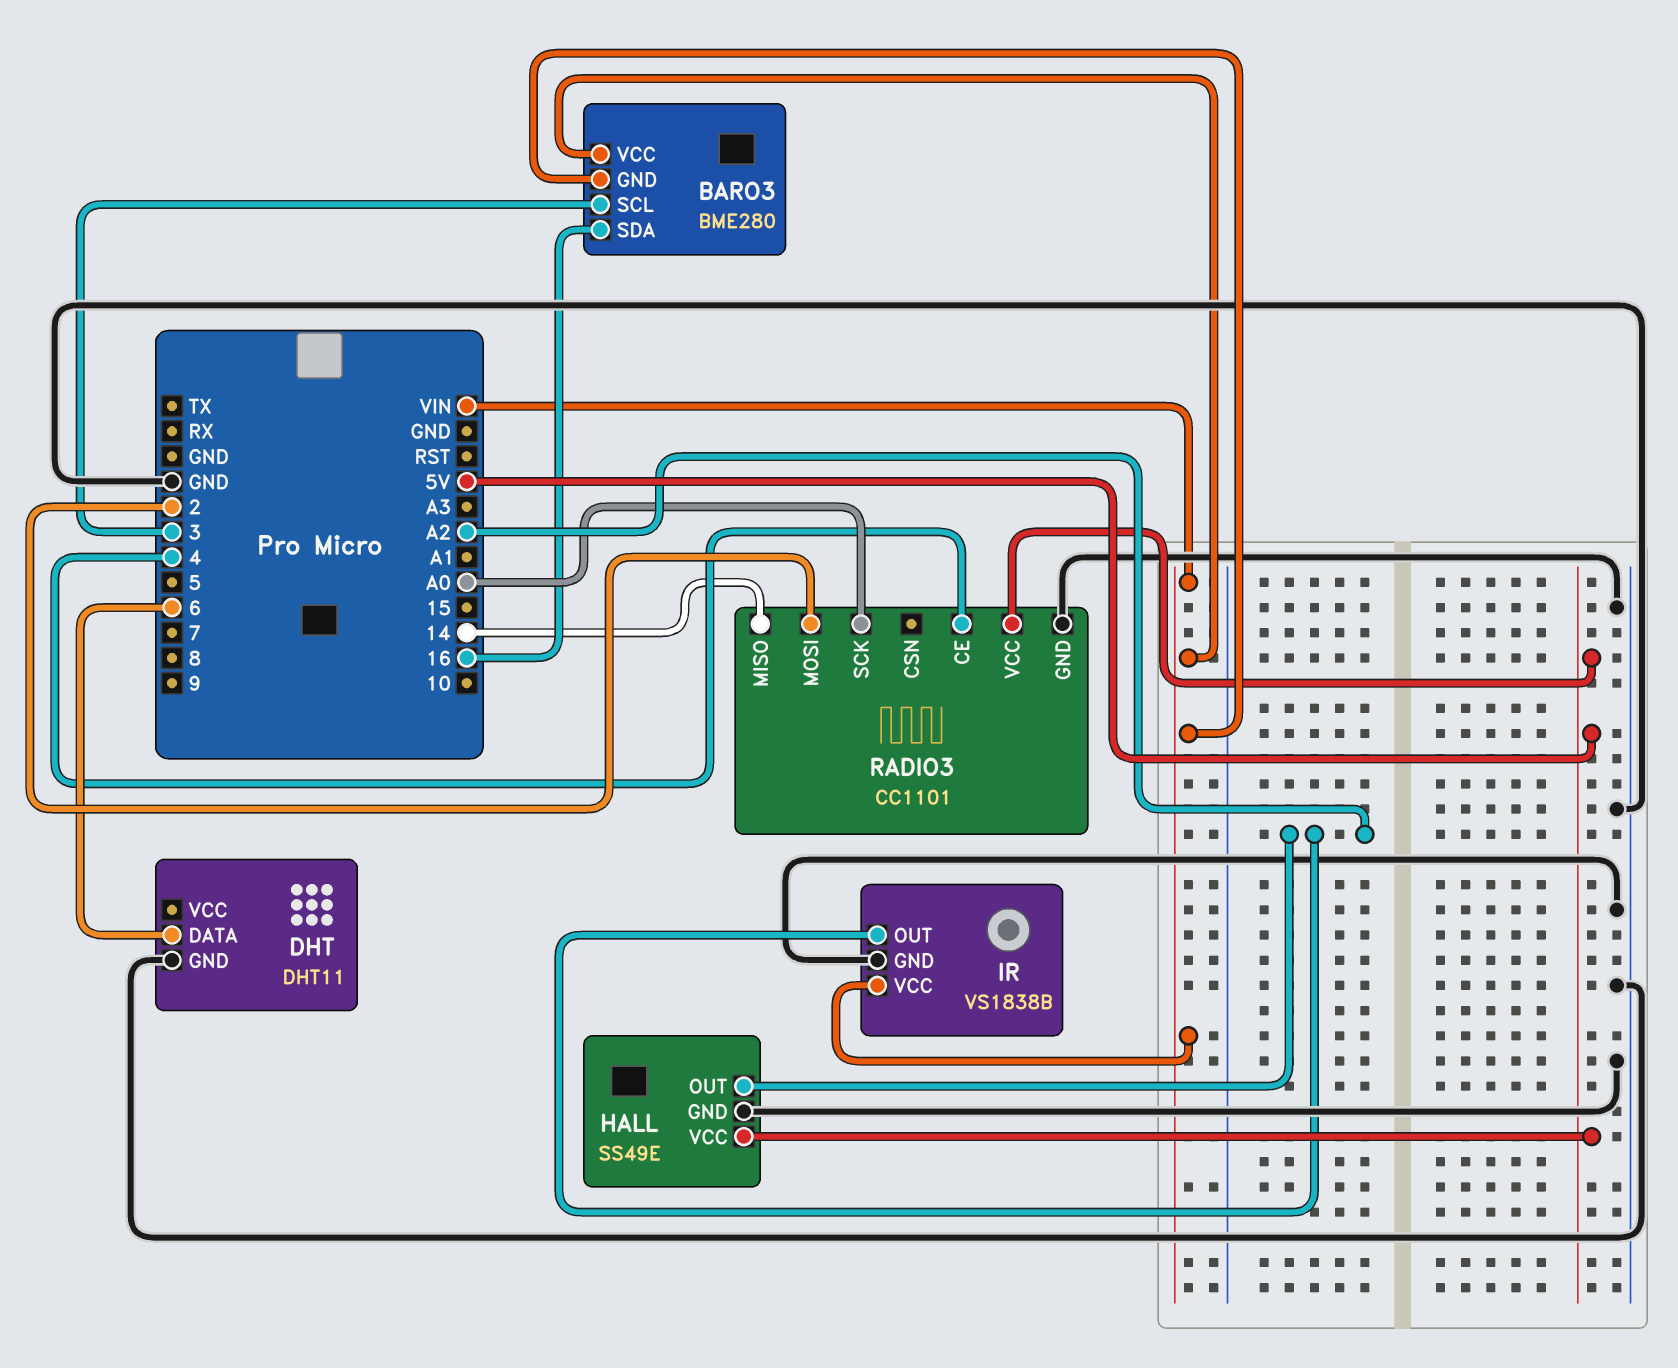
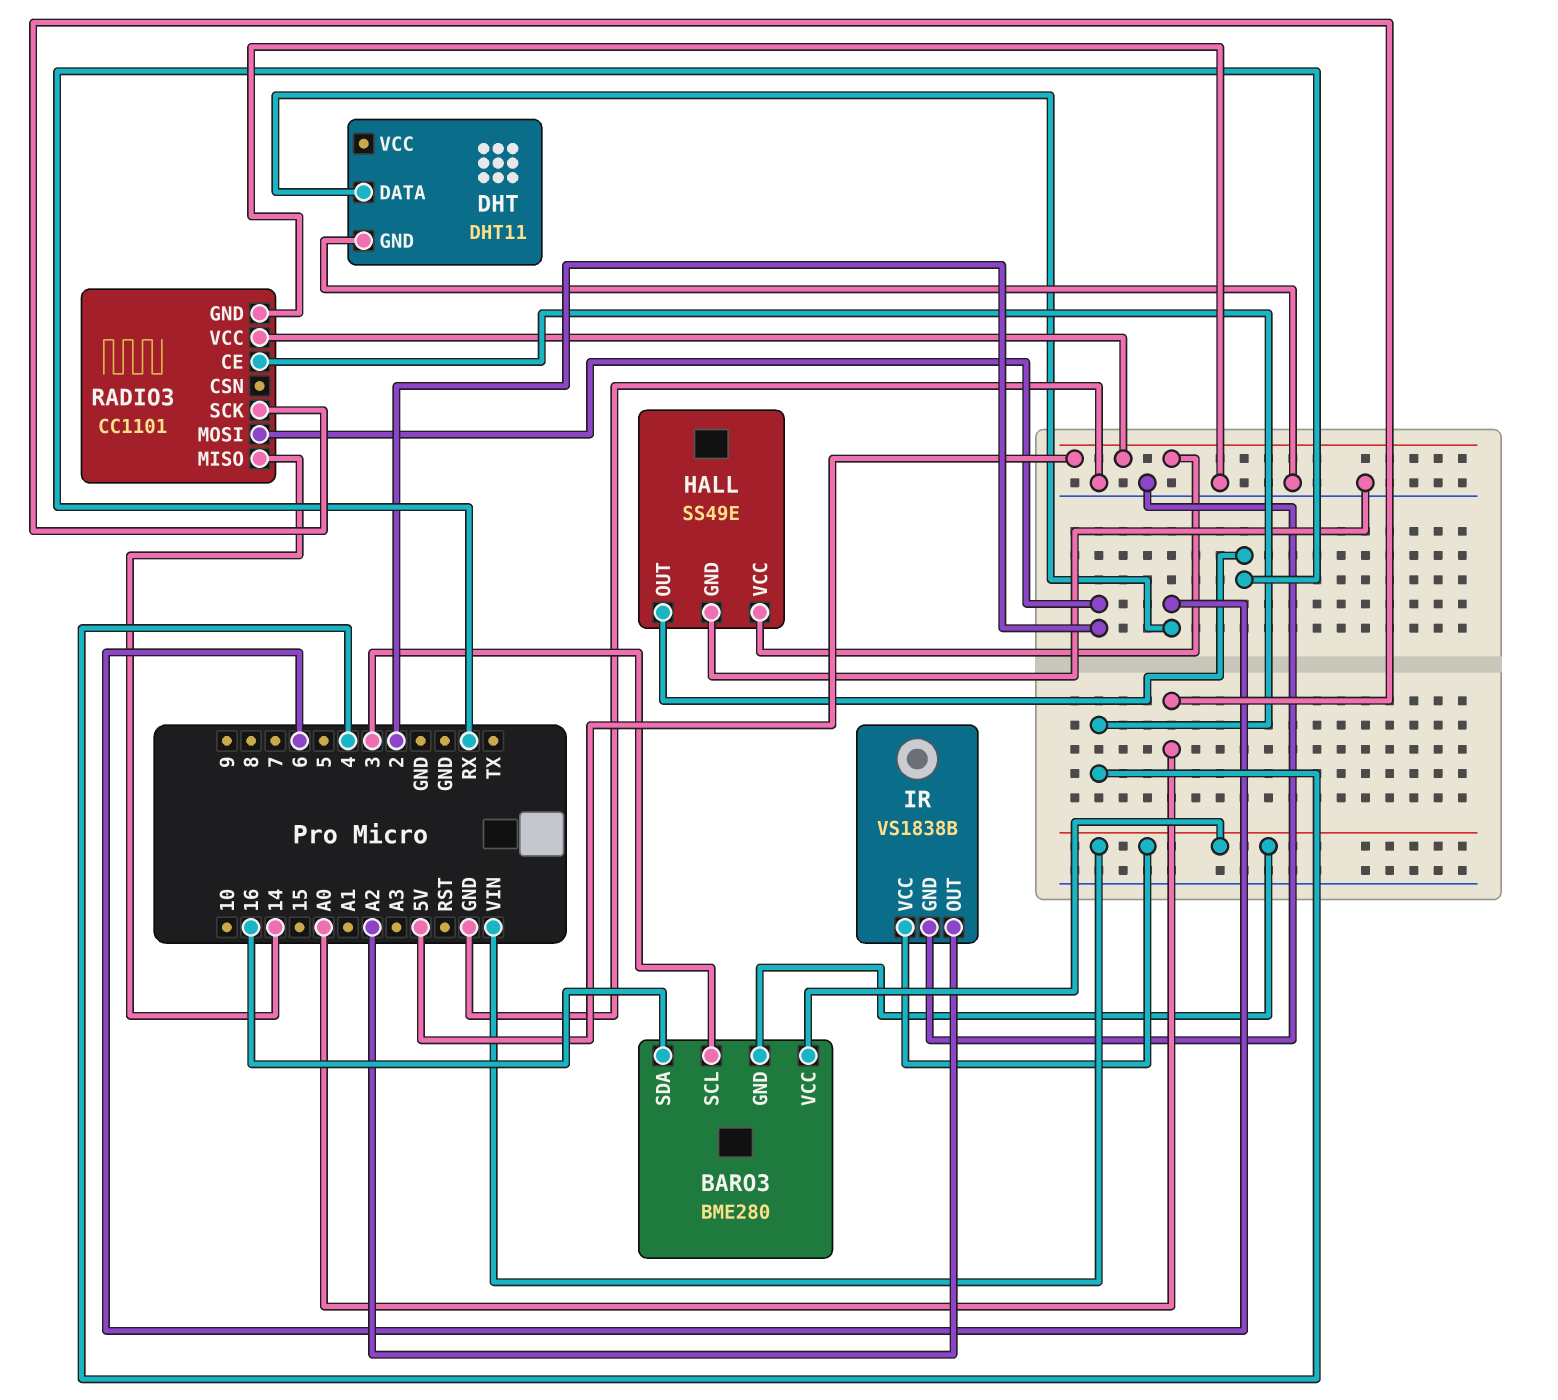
HALL pin OUT: A2 -> RX

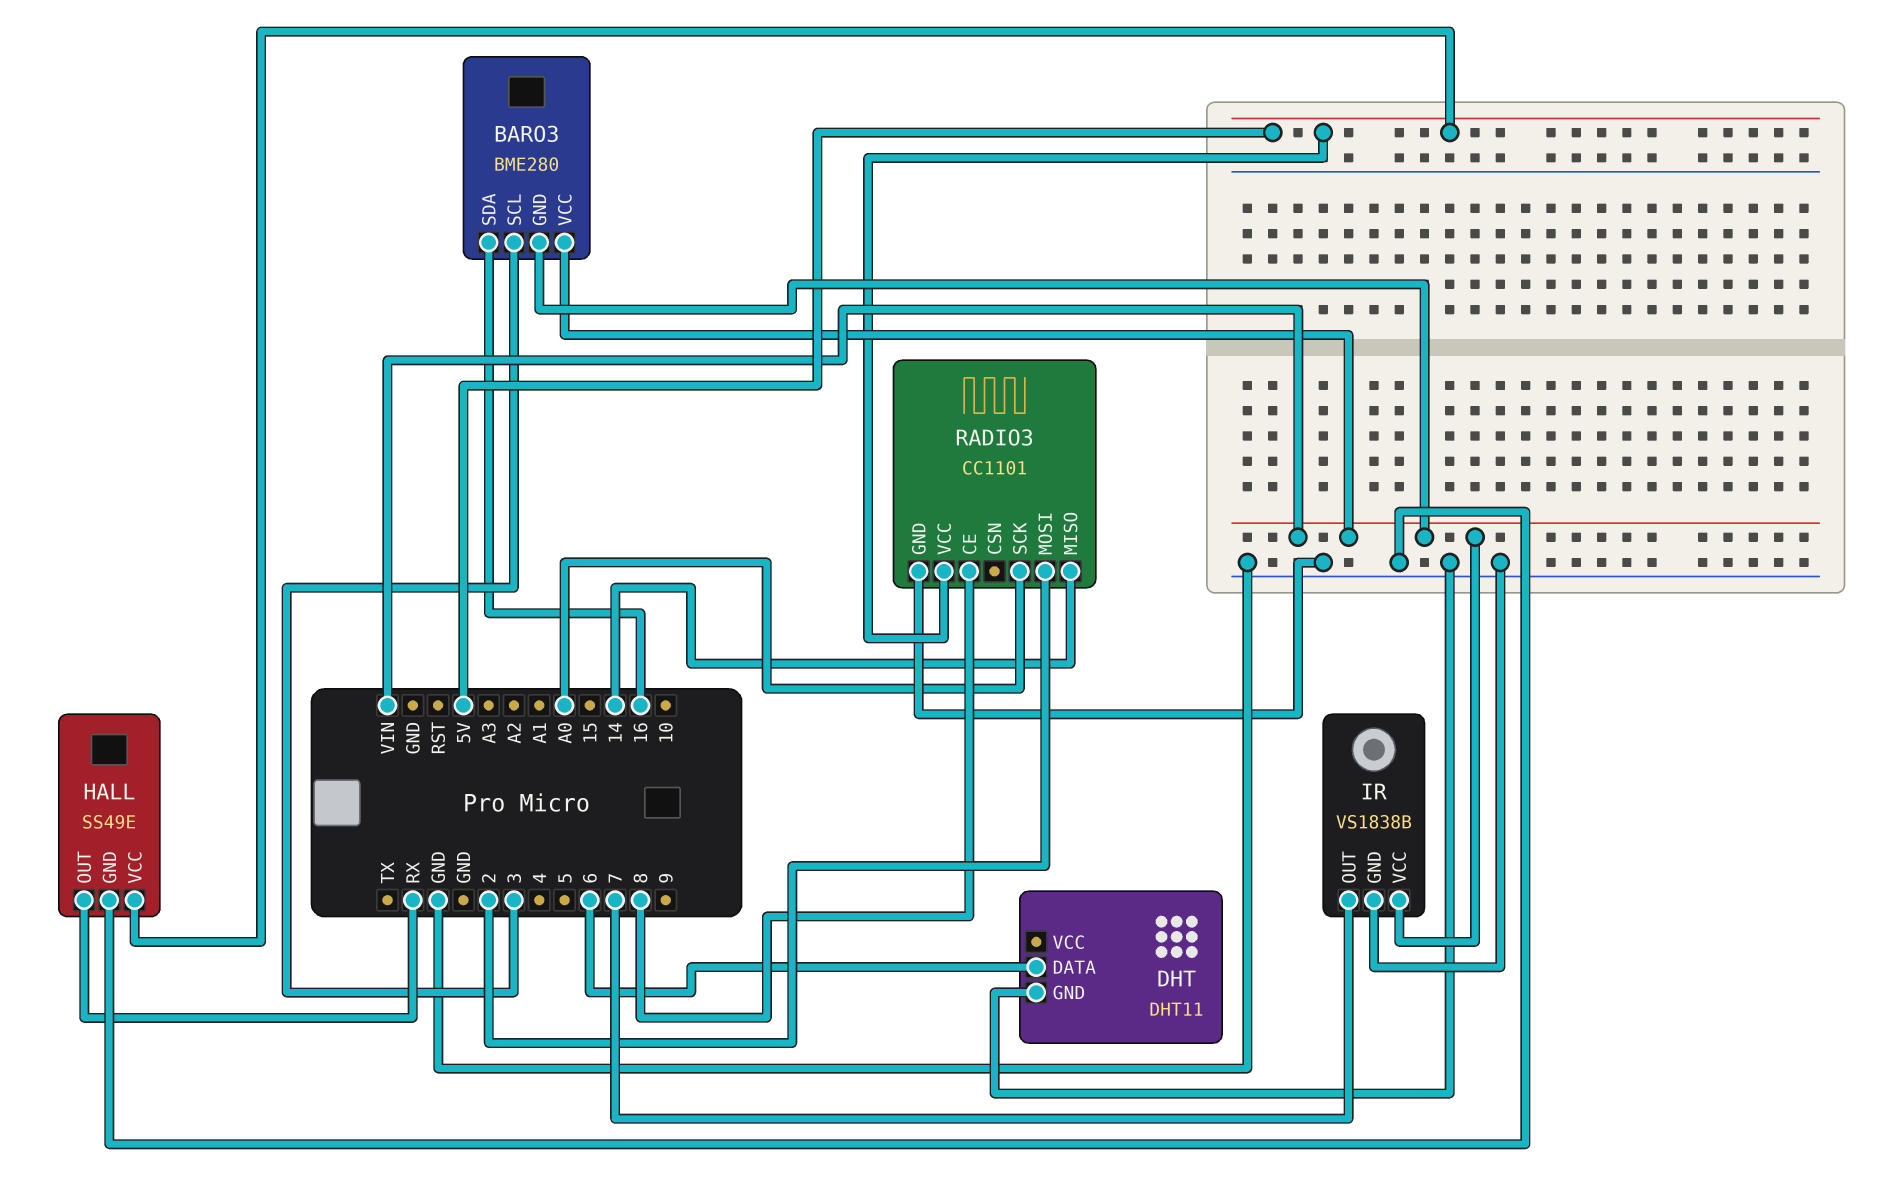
IR pin OUT: A2 -> 7
RADIO3 pin CE: 4 -> 8

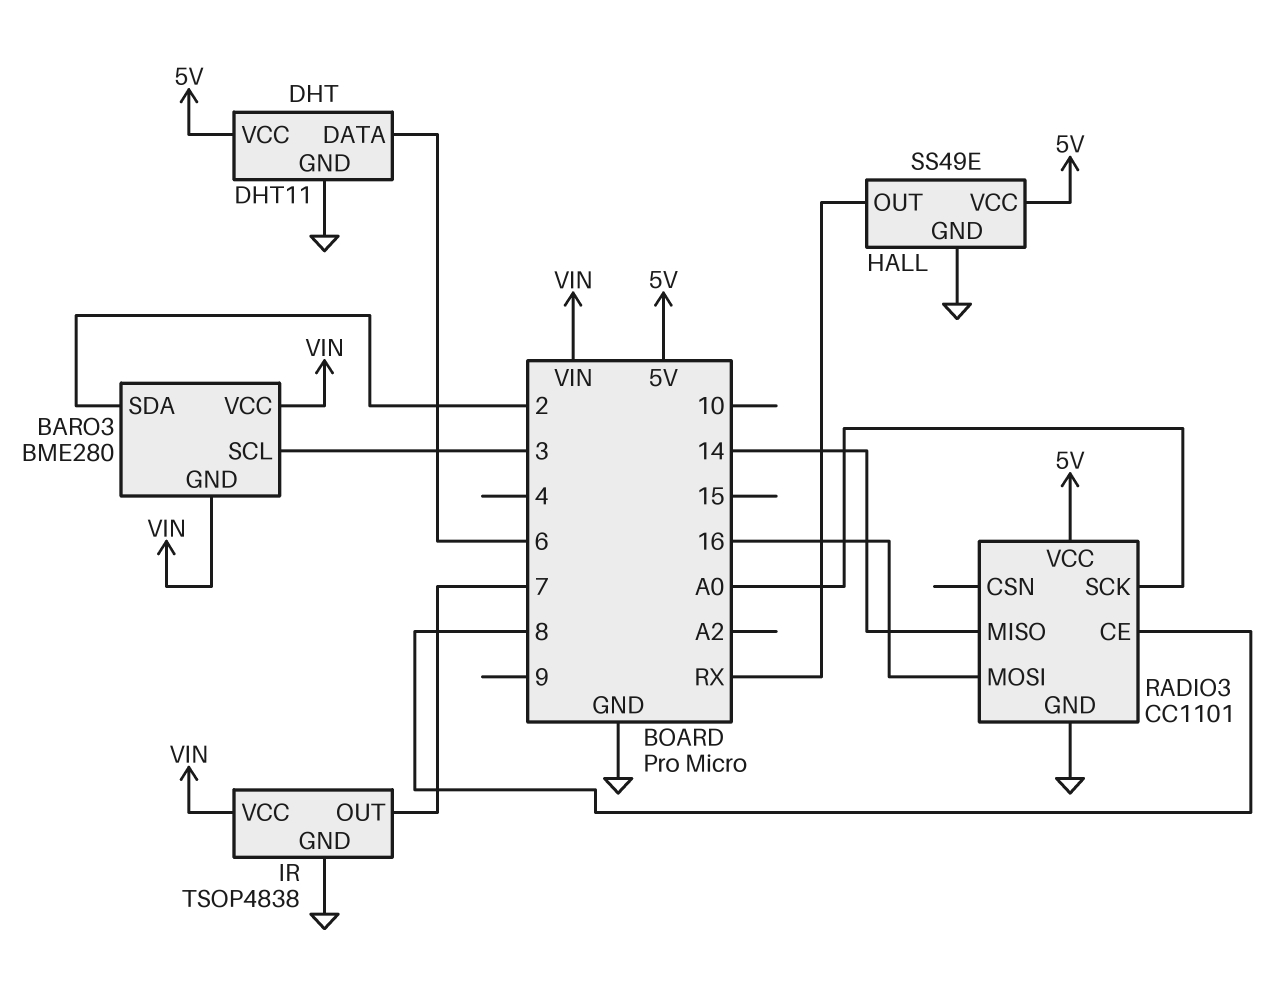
BARO3 pin SDA: 16 -> 2
DHT pin VCC: none -> 5V
IR: VS1838B -> TSOP4838
RADIO3 pin MOSI: 2 -> 16

